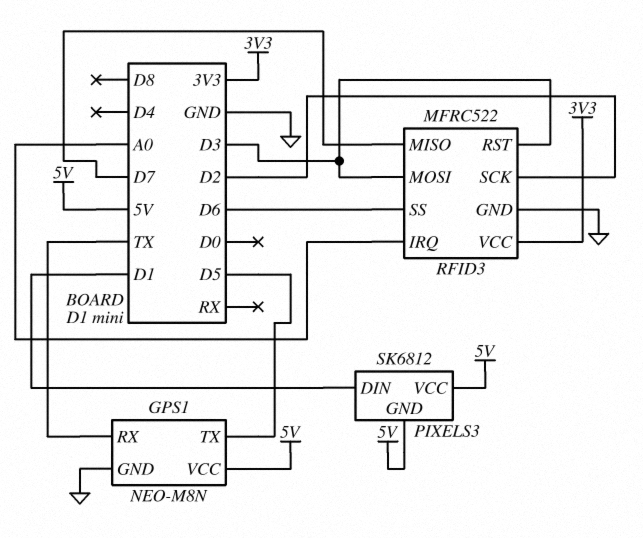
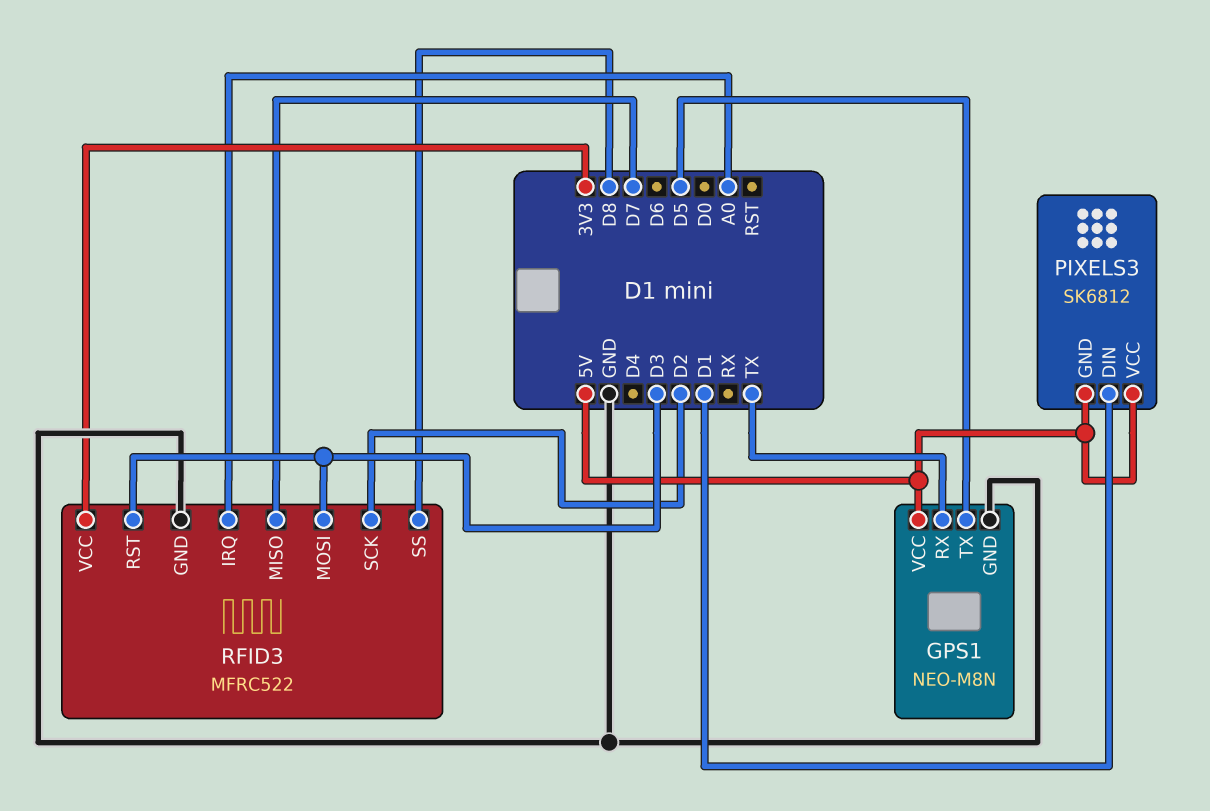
RFID3 pin SS: D6 -> D8

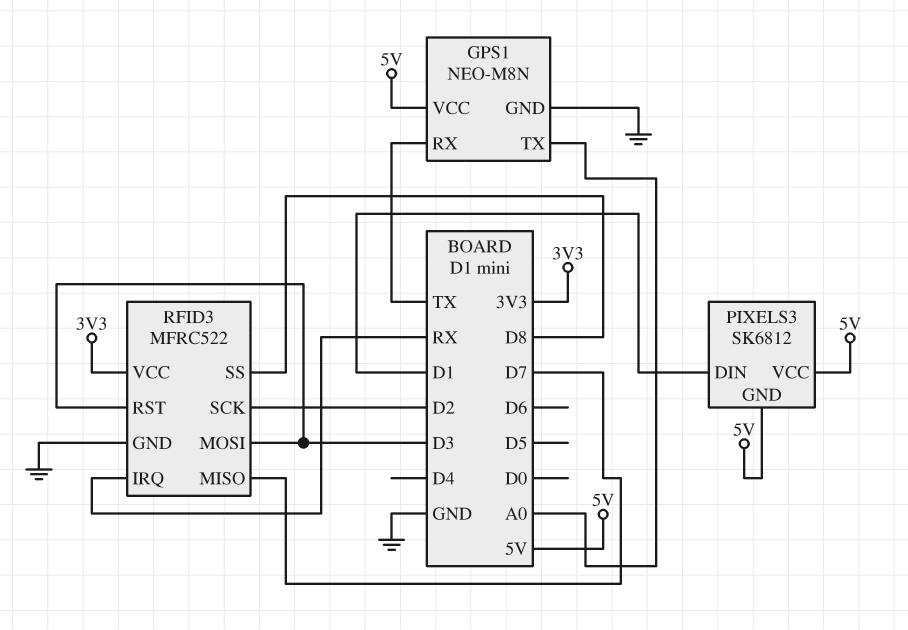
GPS1 pin TX: D5 -> A0
RFID3 pin IRQ: A0 -> RX

